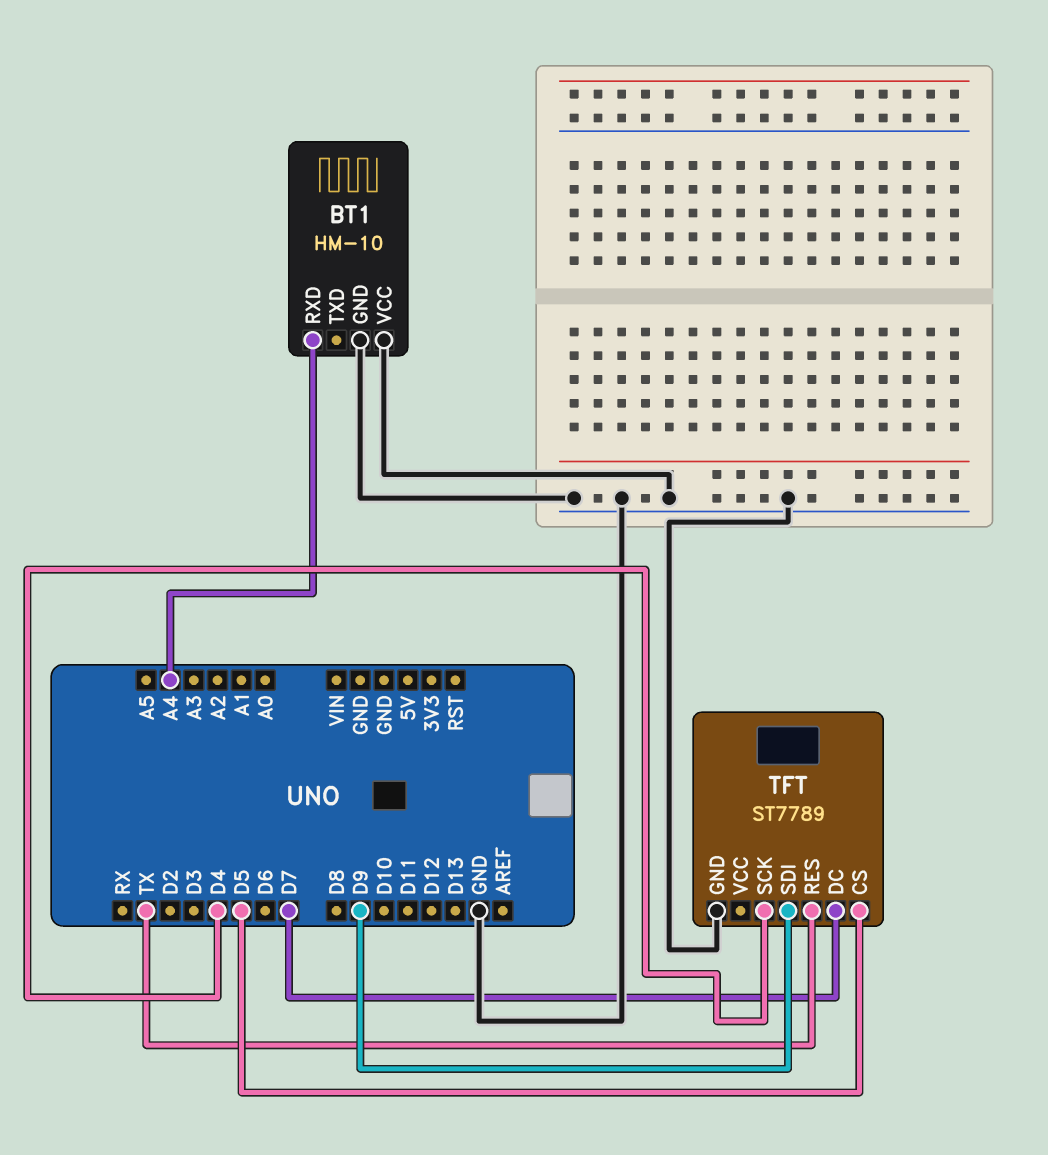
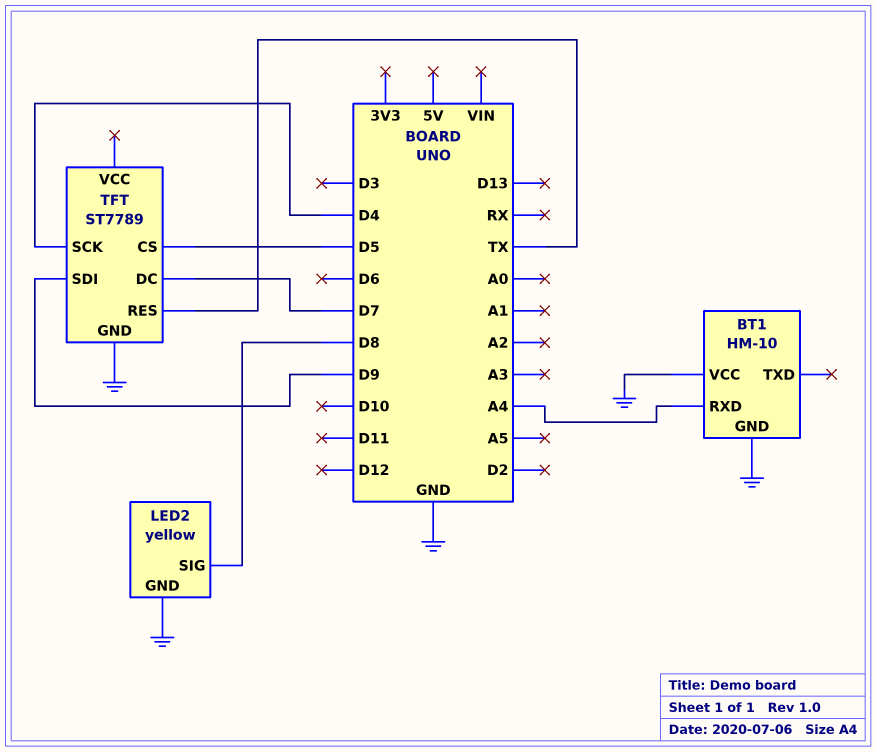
LED2: none -> yellow
LED2 pin GND: none -> GND
LED2 pin SIG: none -> D8

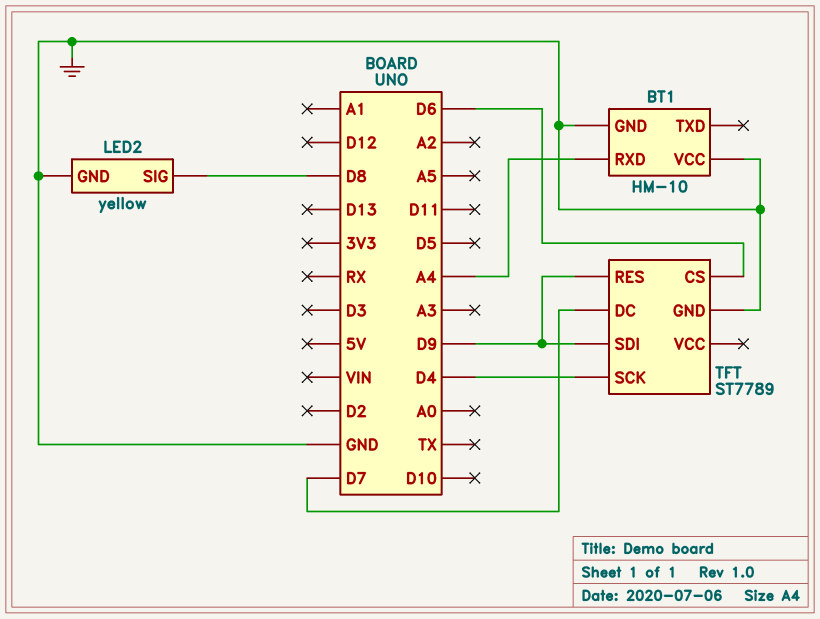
TFT pin CS: D5 -> D6
TFT pin RES: TX -> D9

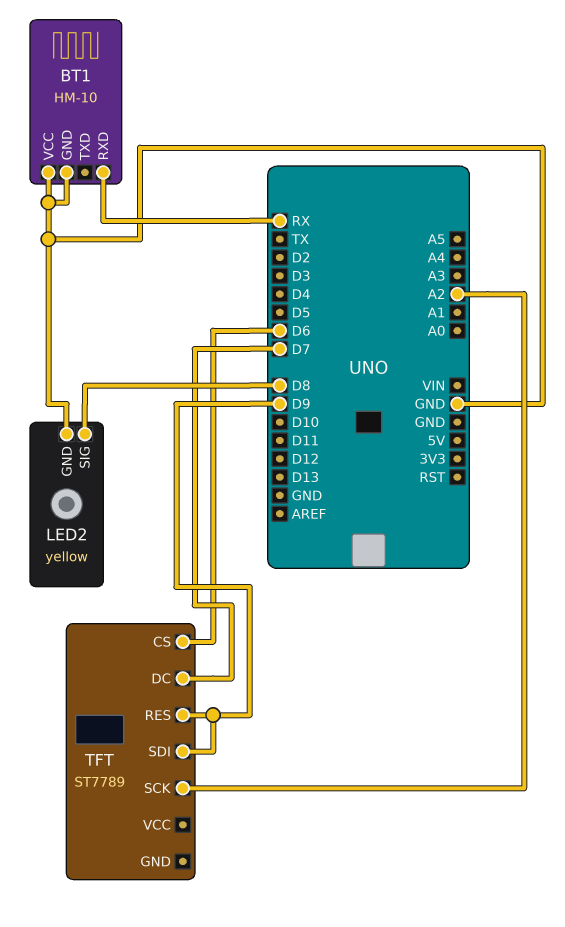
BT1 pin RXD: A4 -> RX
TFT pin GND: GND -> none
TFT pin SCK: D4 -> A2

